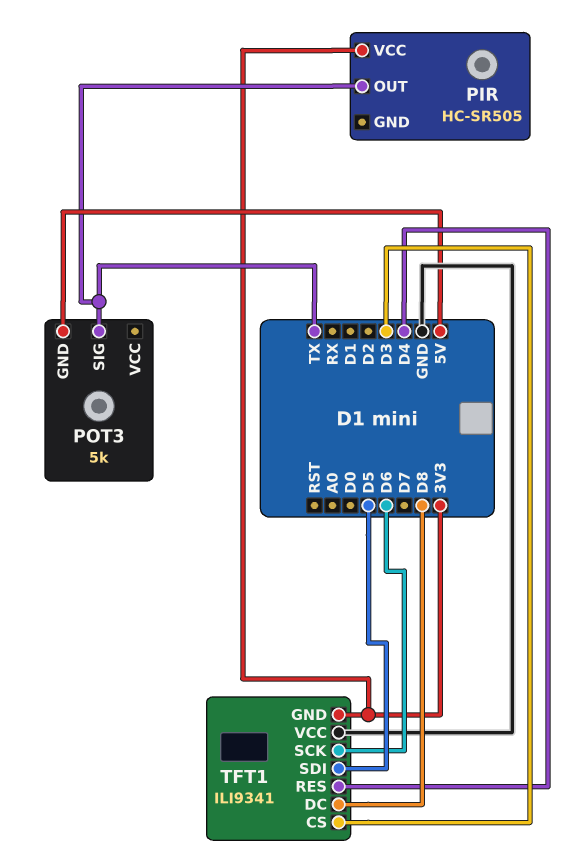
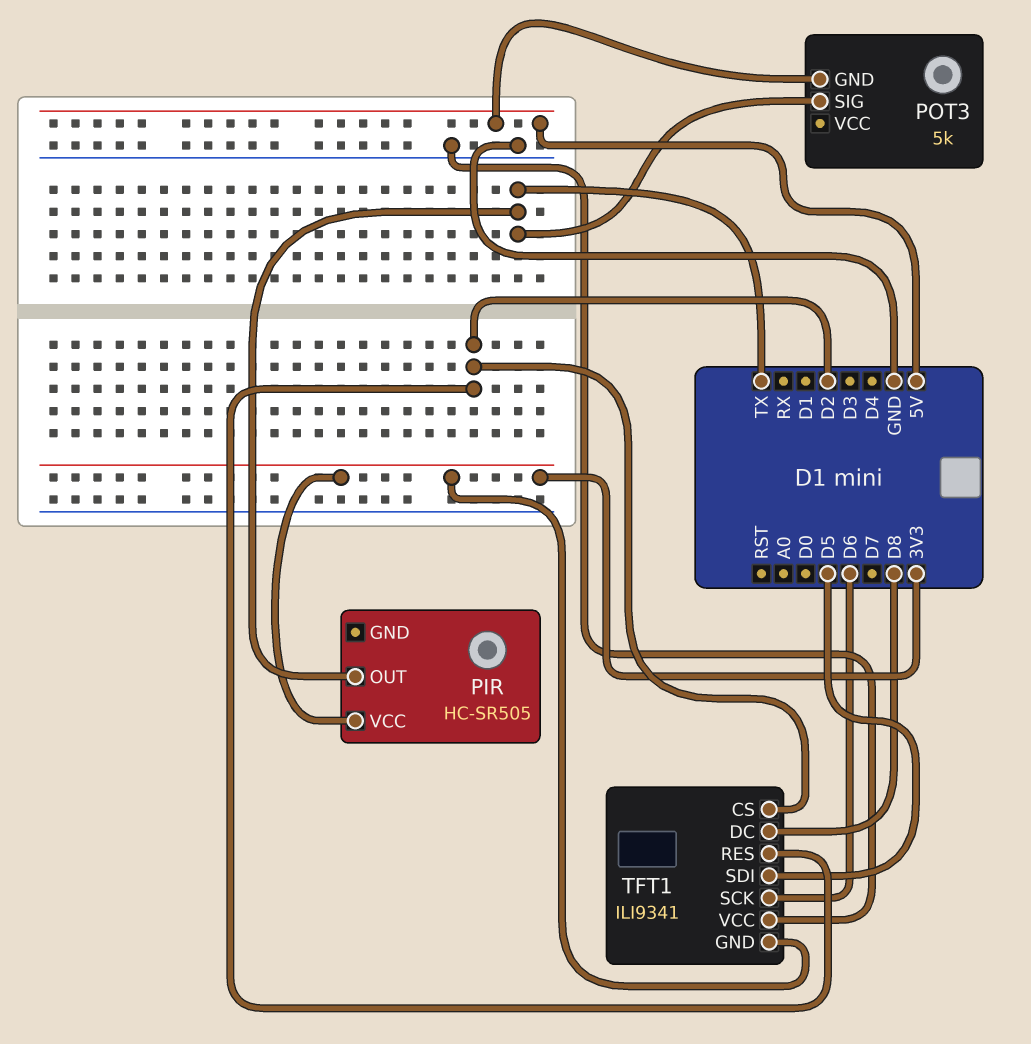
TFT1 pin CS: D3 -> D2
TFT1 pin RES: D4 -> D2

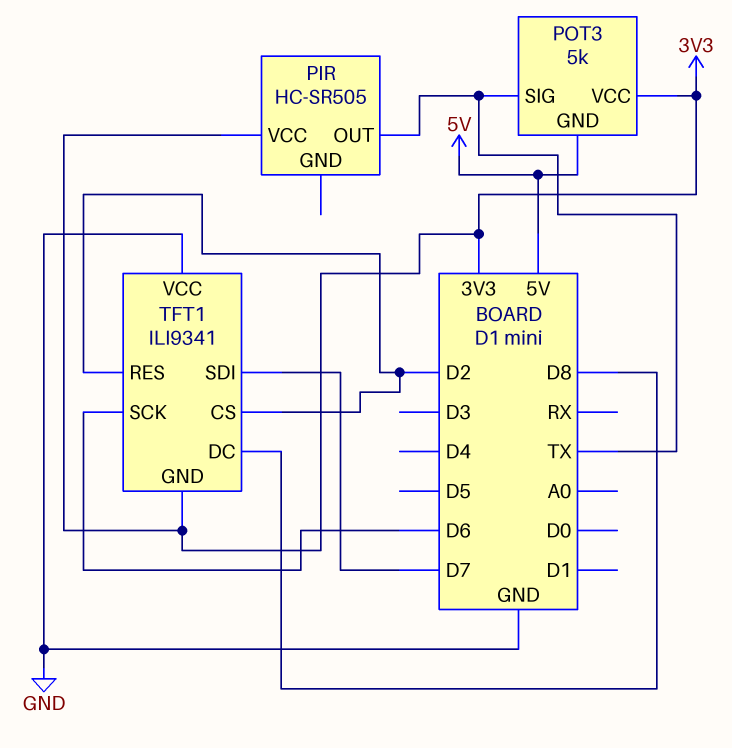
POT3 pin VCC: none -> 3V3
TFT1 pin SDI: D5 -> D7

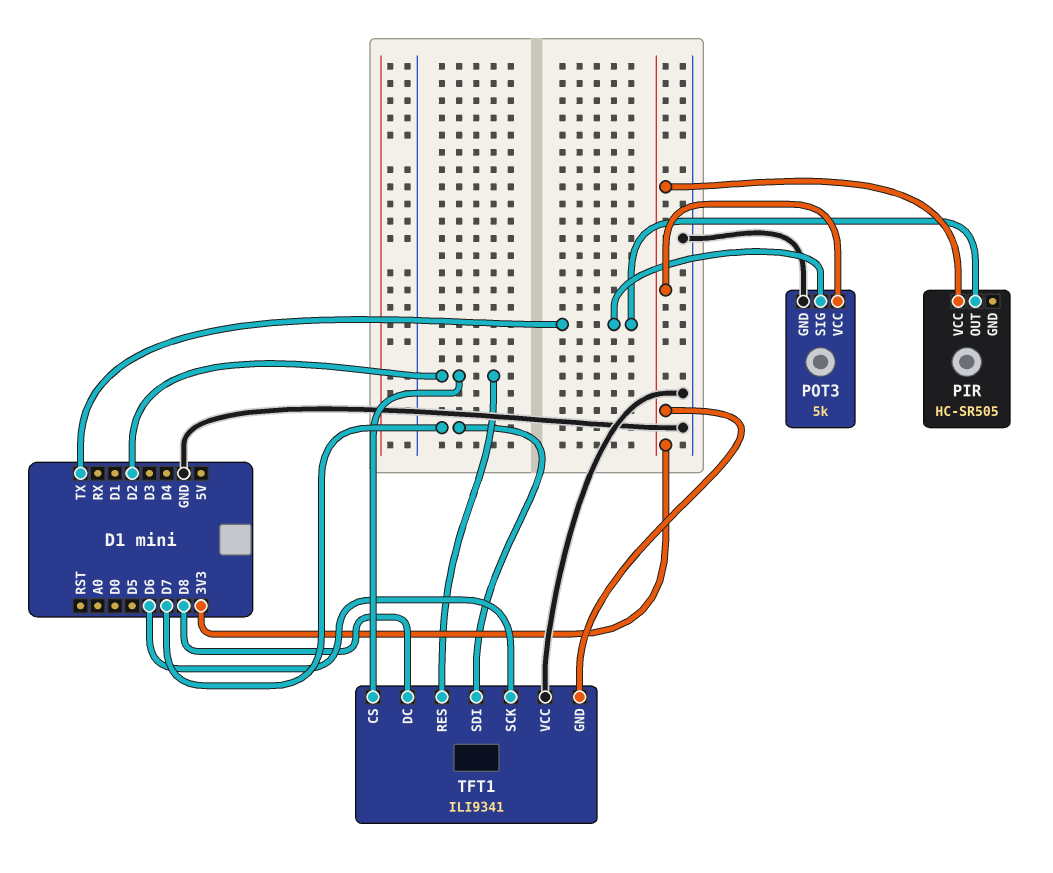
POT3 pin GND: 5V -> GND

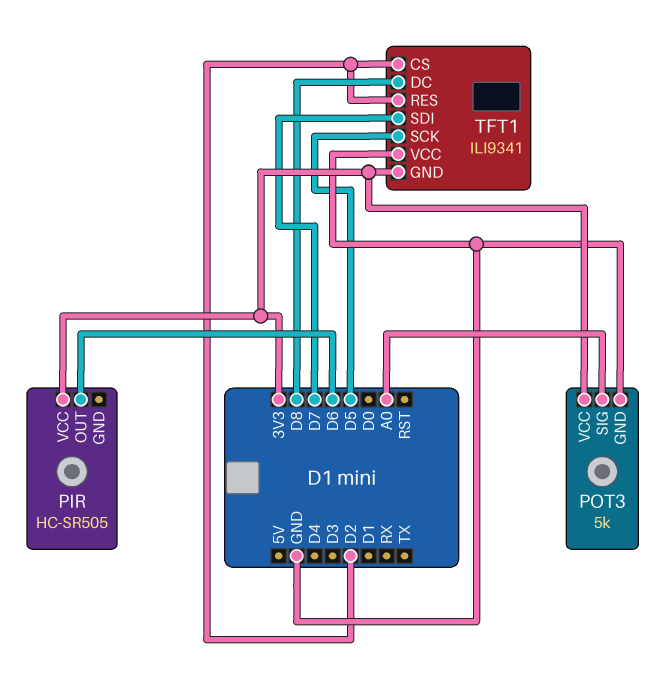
PIR pin OUT: TX -> D6
POT3 pin SIG: TX -> A0
TFT1 pin SCK: D6 -> D5

